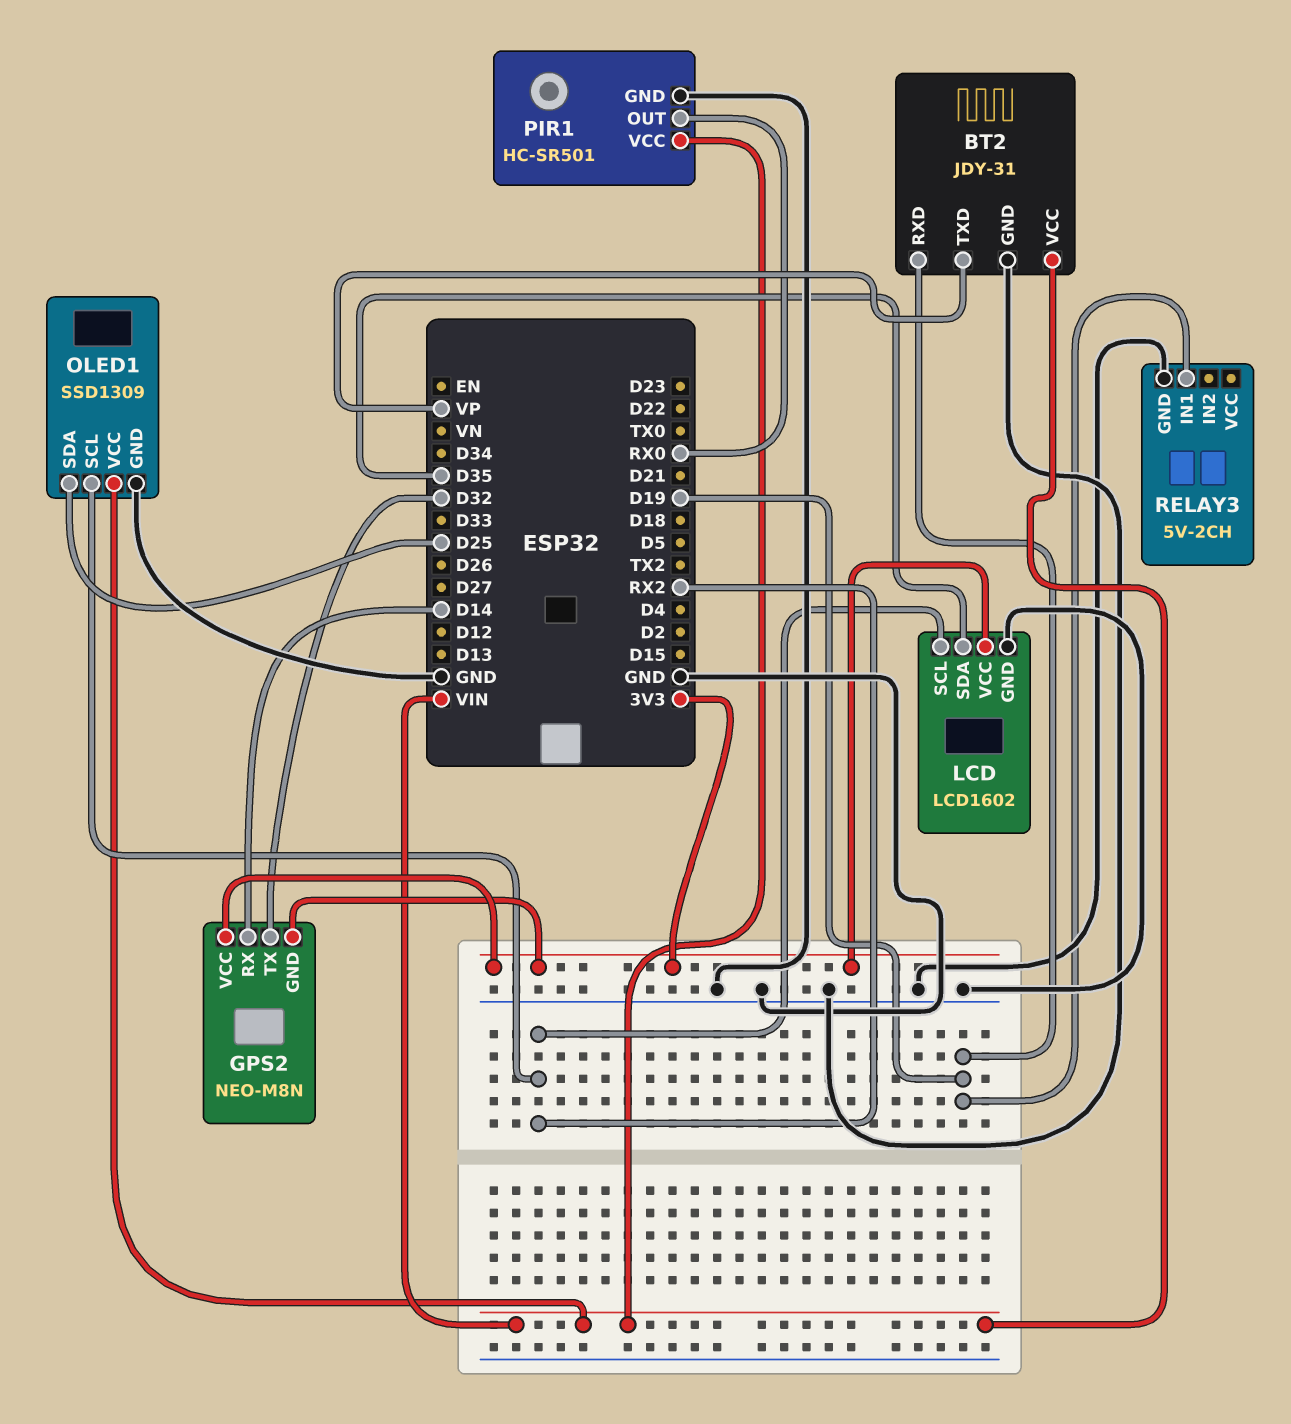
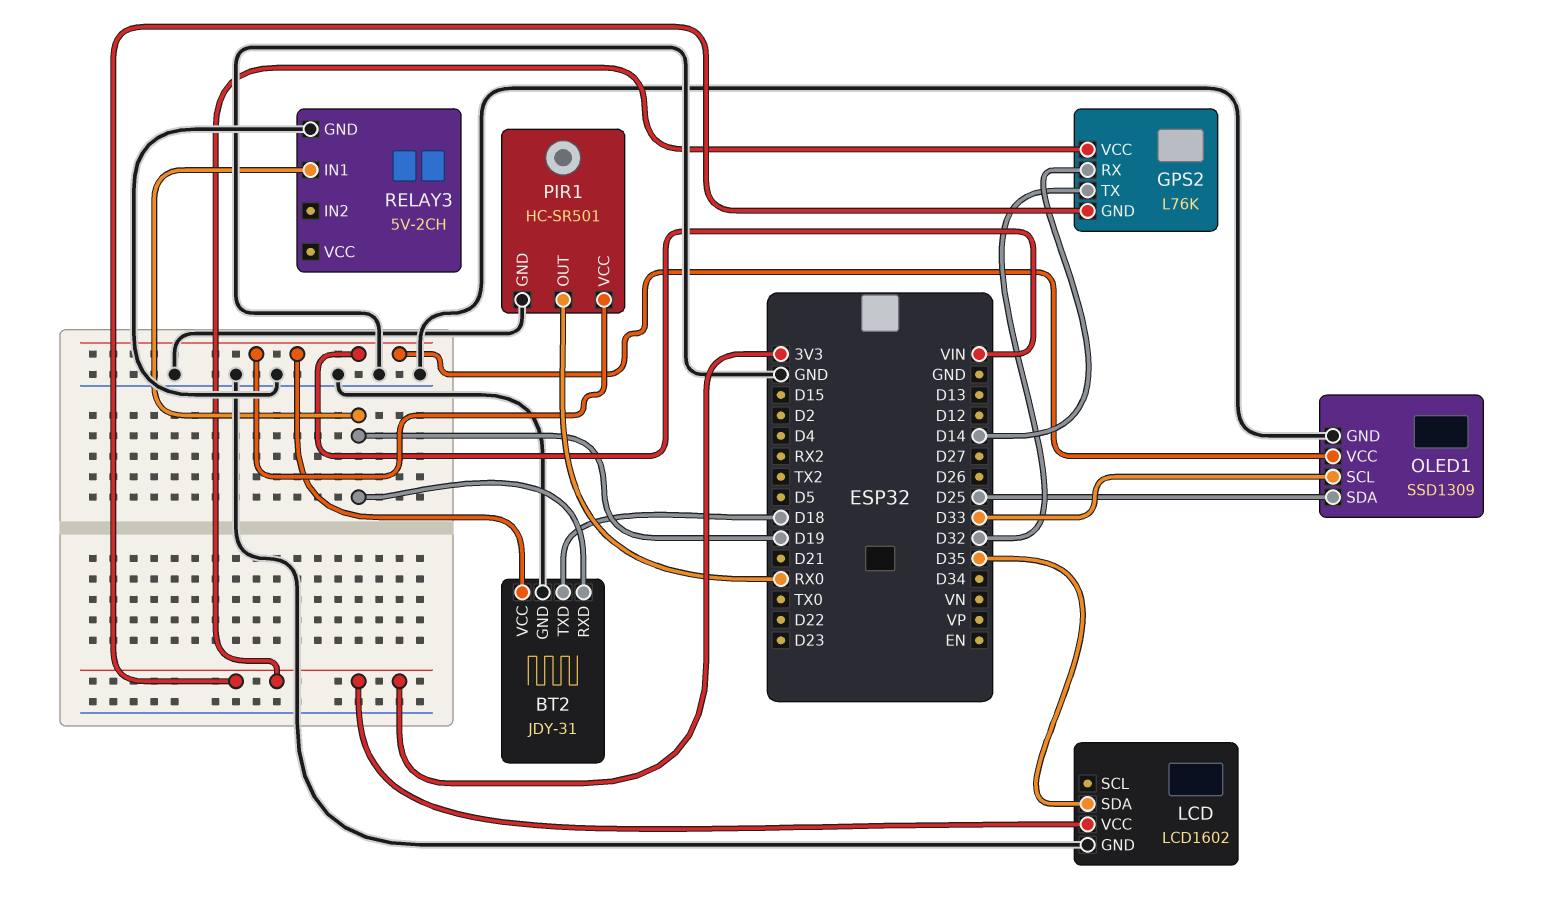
BT2 pin TXD: VP -> D18
GPS2: NEO-M8N -> L76K
LCD pin SCL: RX2 -> none
OLED1 pin SCL: RX2 -> D33

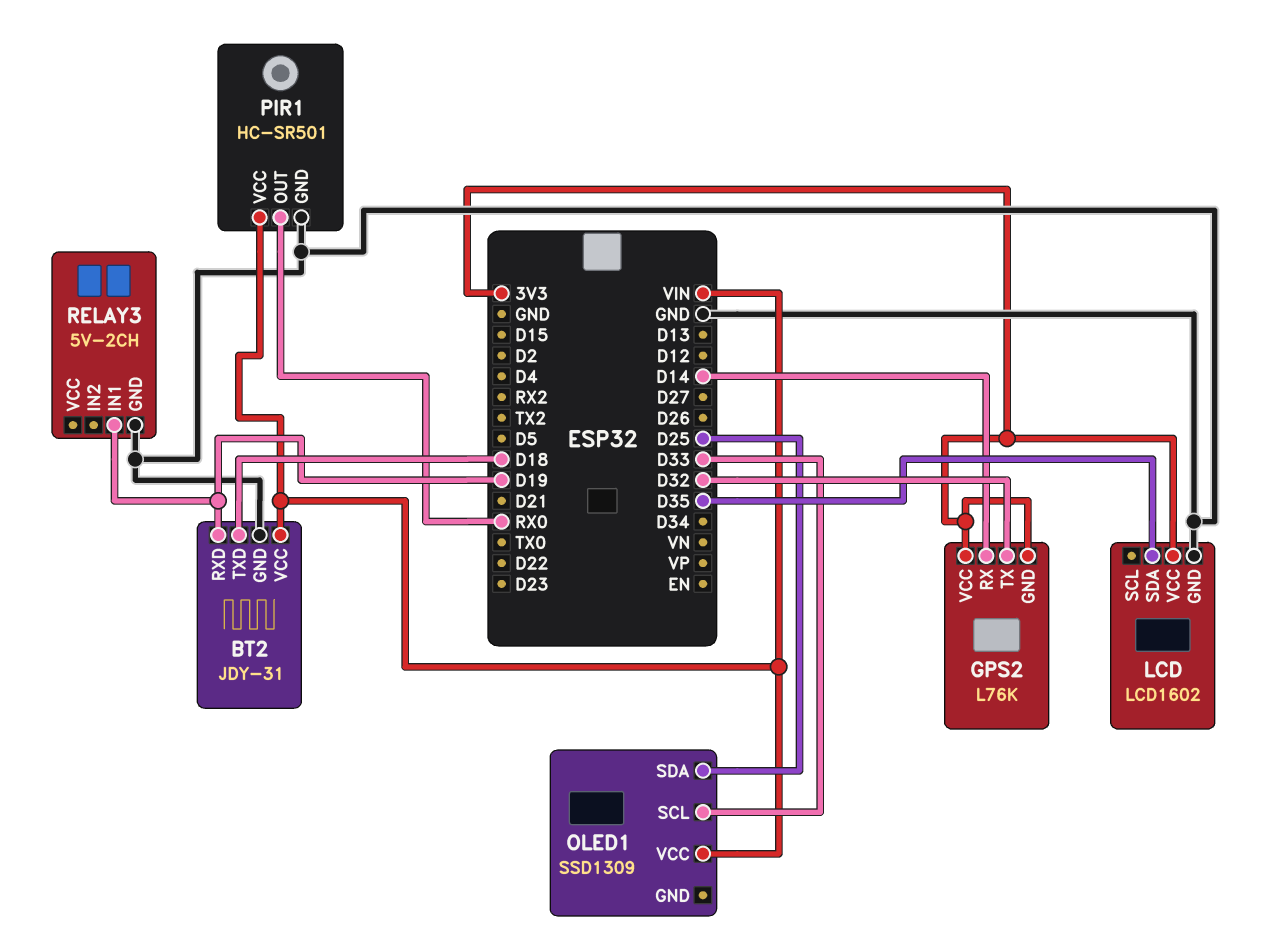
OLED1 pin GND: GND -> none

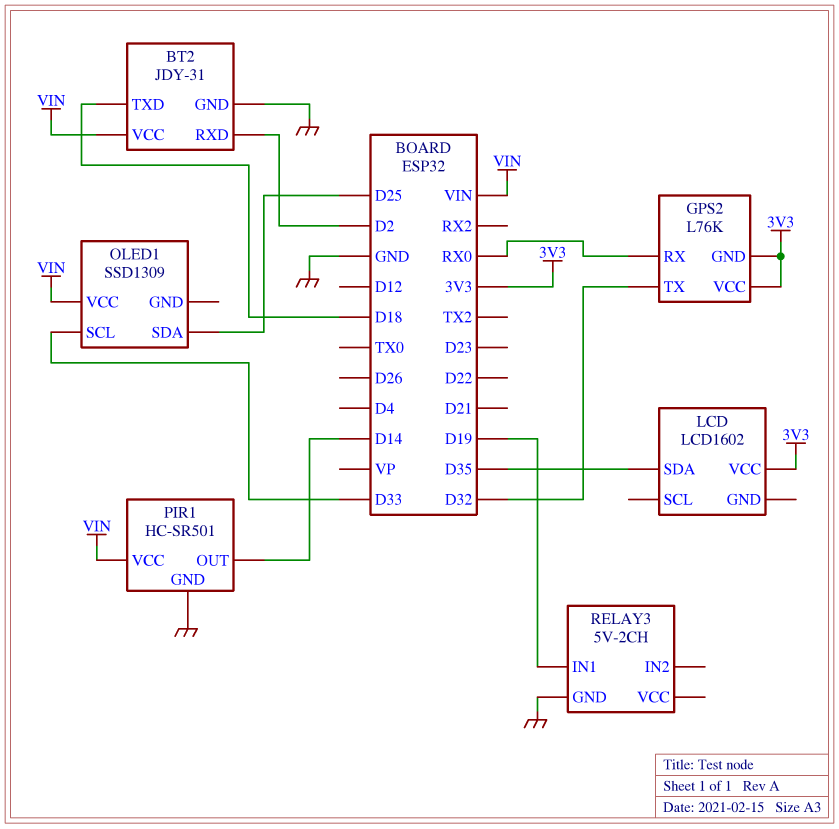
BT2 pin RXD: D19 -> D2
GPS2 pin RX: D14 -> RX0
LCD pin GND: GND -> none
PIR1 pin OUT: RX0 -> D14

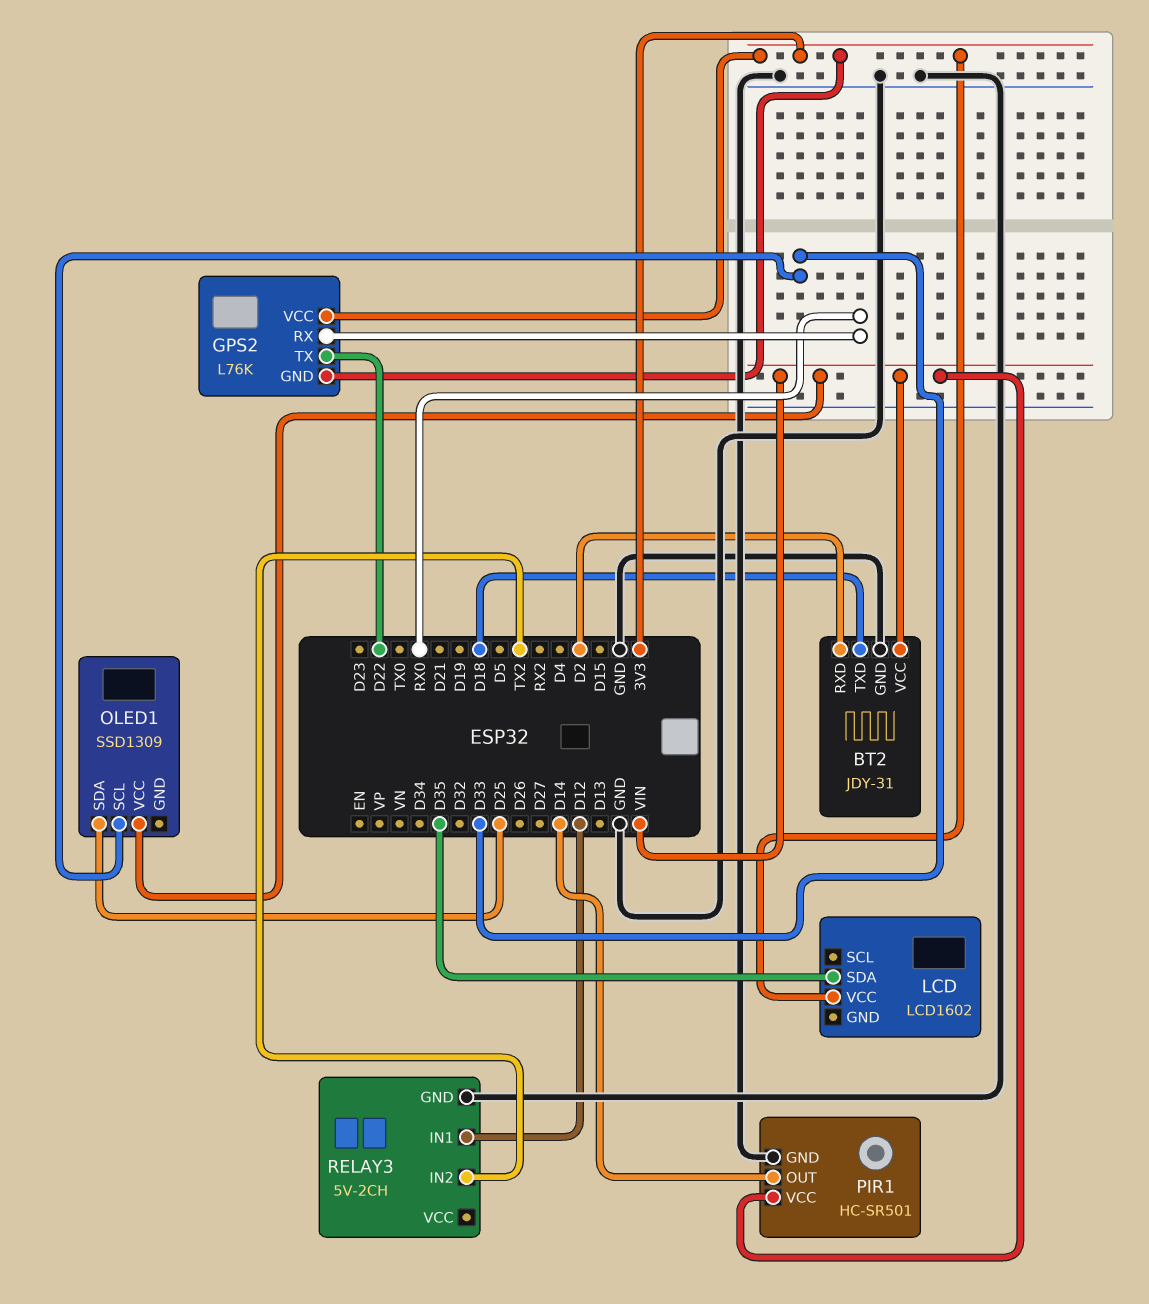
GPS2 pin TX: D32 -> D22
RELAY3 pin IN1: D19 -> D12
RELAY3 pin IN2: none -> TX2

